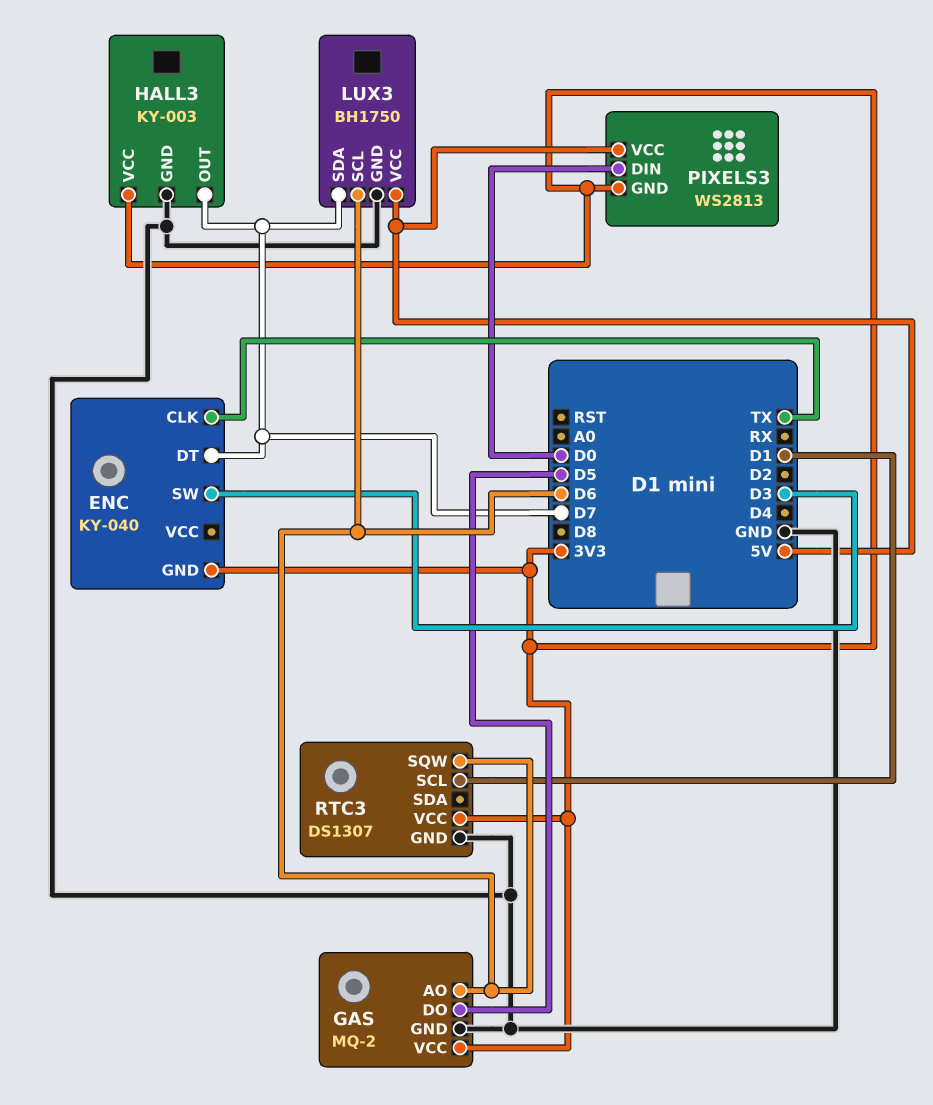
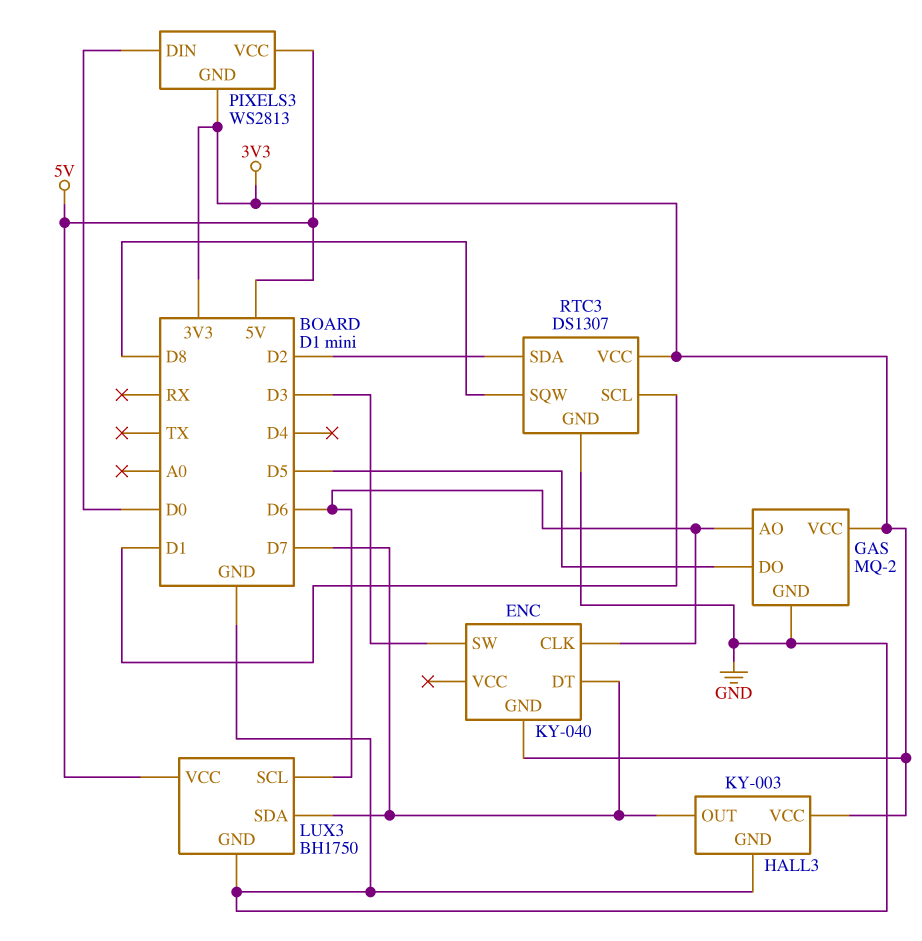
ENC pin CLK: TX -> D6
RTC3 pin SDA: none -> D2
RTC3 pin SQW: D6 -> D8

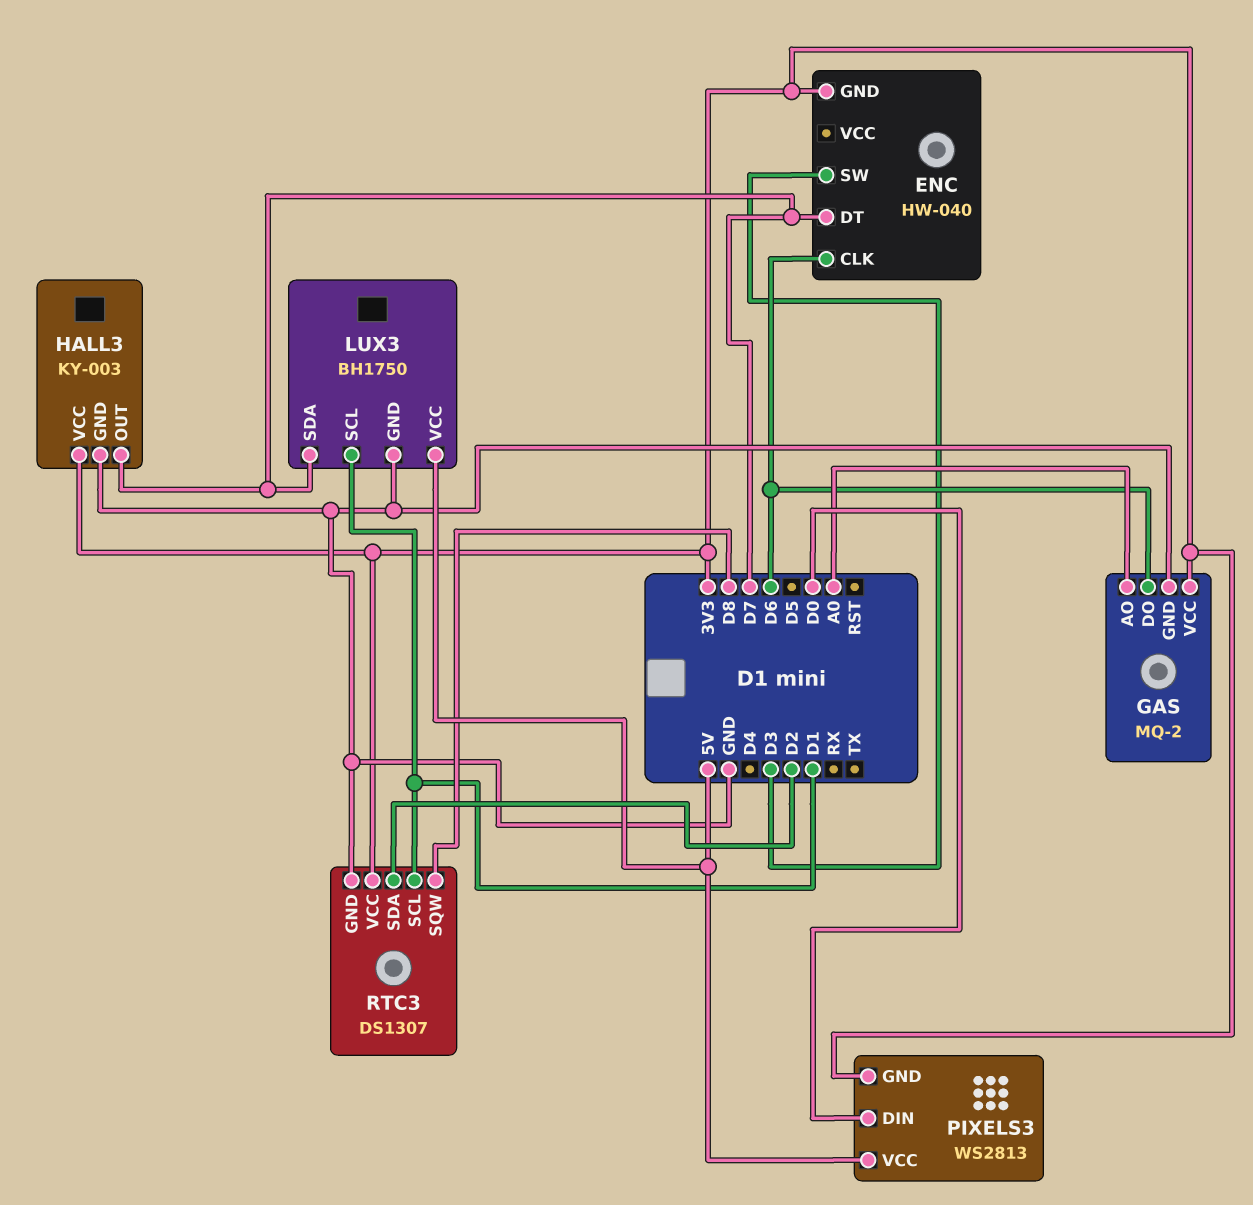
ENC: KY-040 -> HW-040
GAS pin AO: D6 -> A0
GAS pin DO: D5 -> D6
LUX3 pin SCL: D6 -> D1

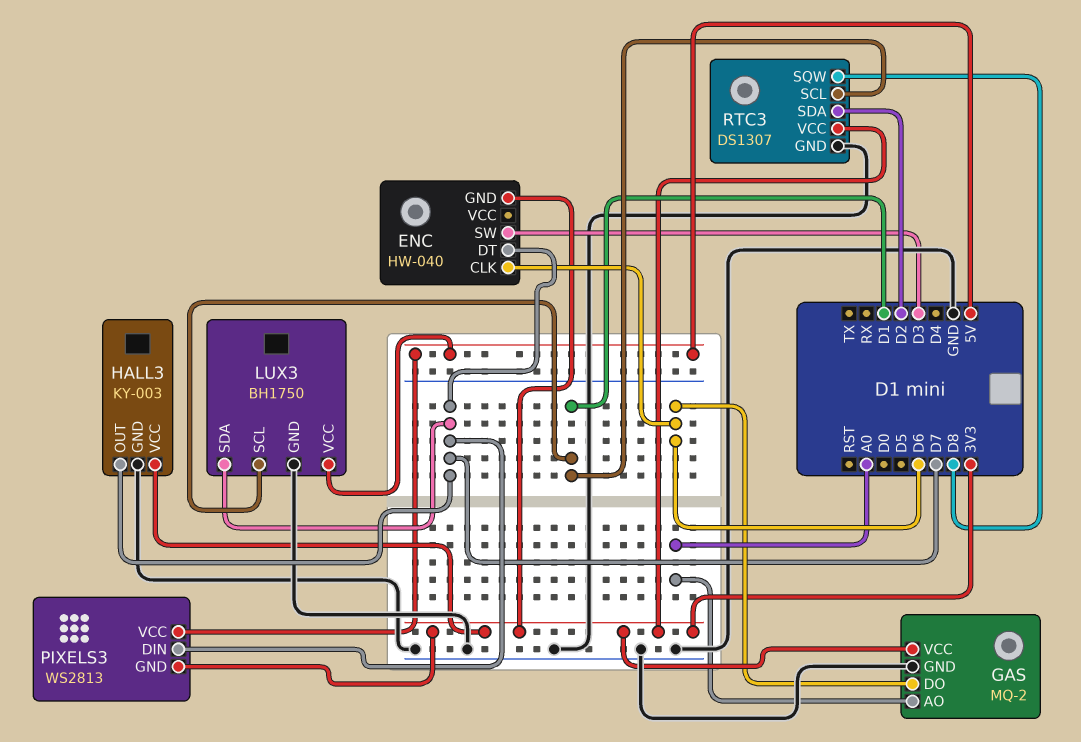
PIXELS3 pin DIN: D0 -> D7

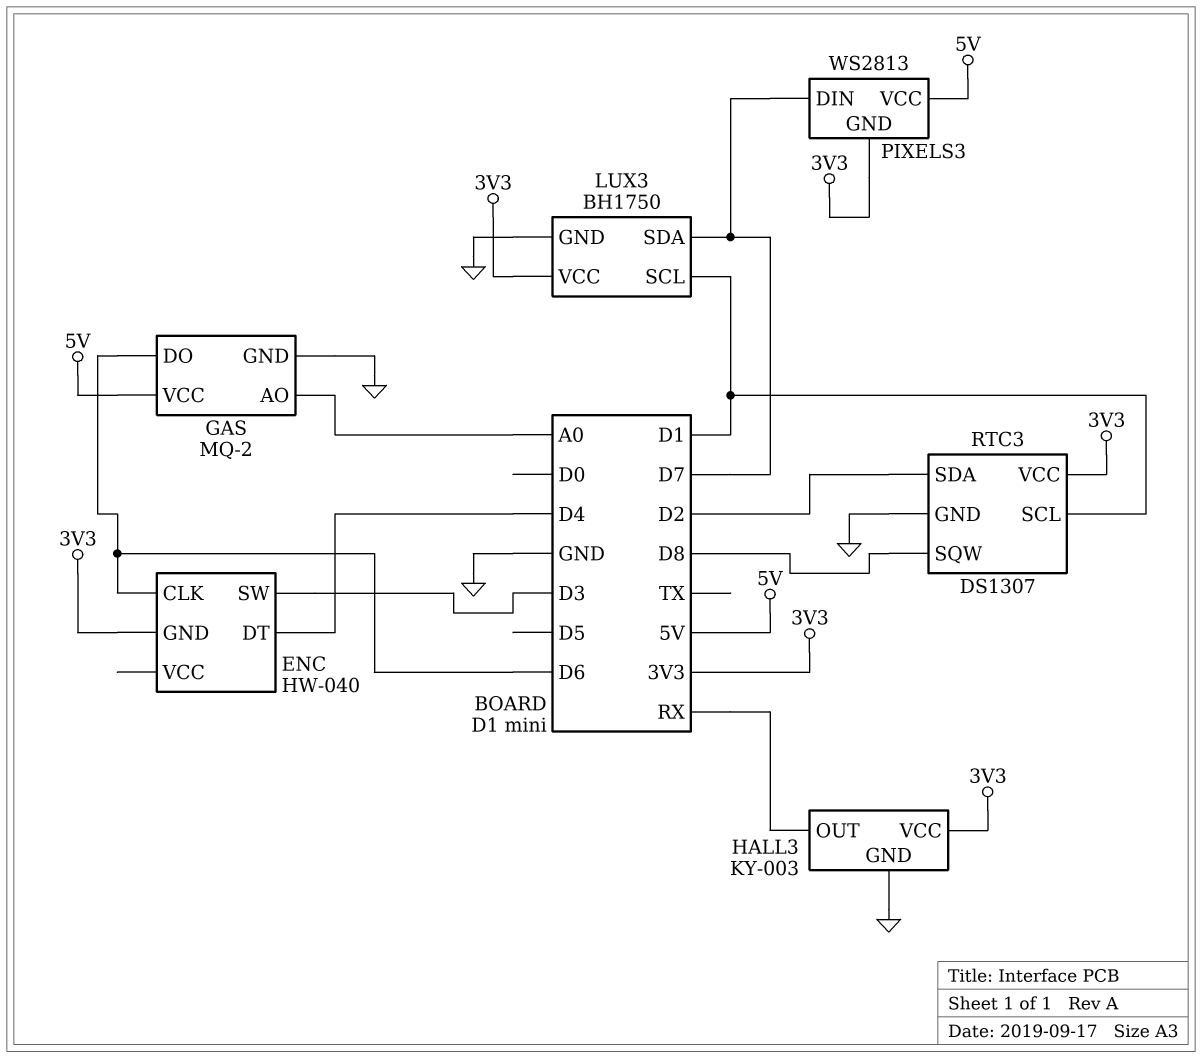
ENC pin DT: D7 -> D4
GAS pin VCC: 3V3 -> 5V
HALL3 pin OUT: D7 -> RX
LUX3 pin VCC: 5V -> 3V3

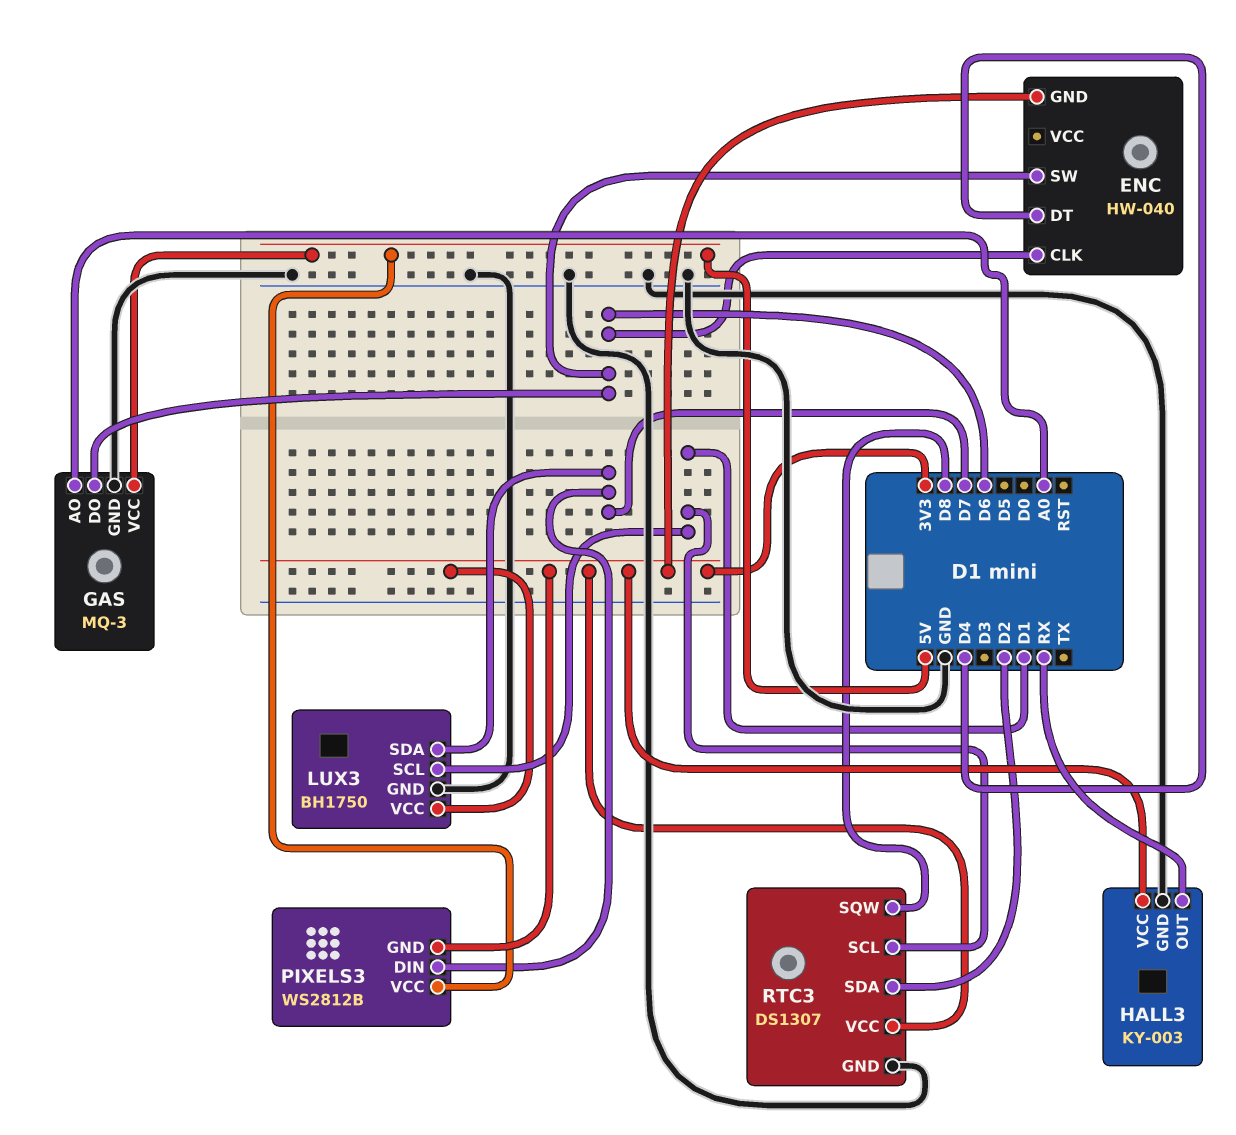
ENC pin SW: D3 -> D6
GAS: MQ-2 -> MQ-3
PIXELS3: WS2813 -> WS2812B

